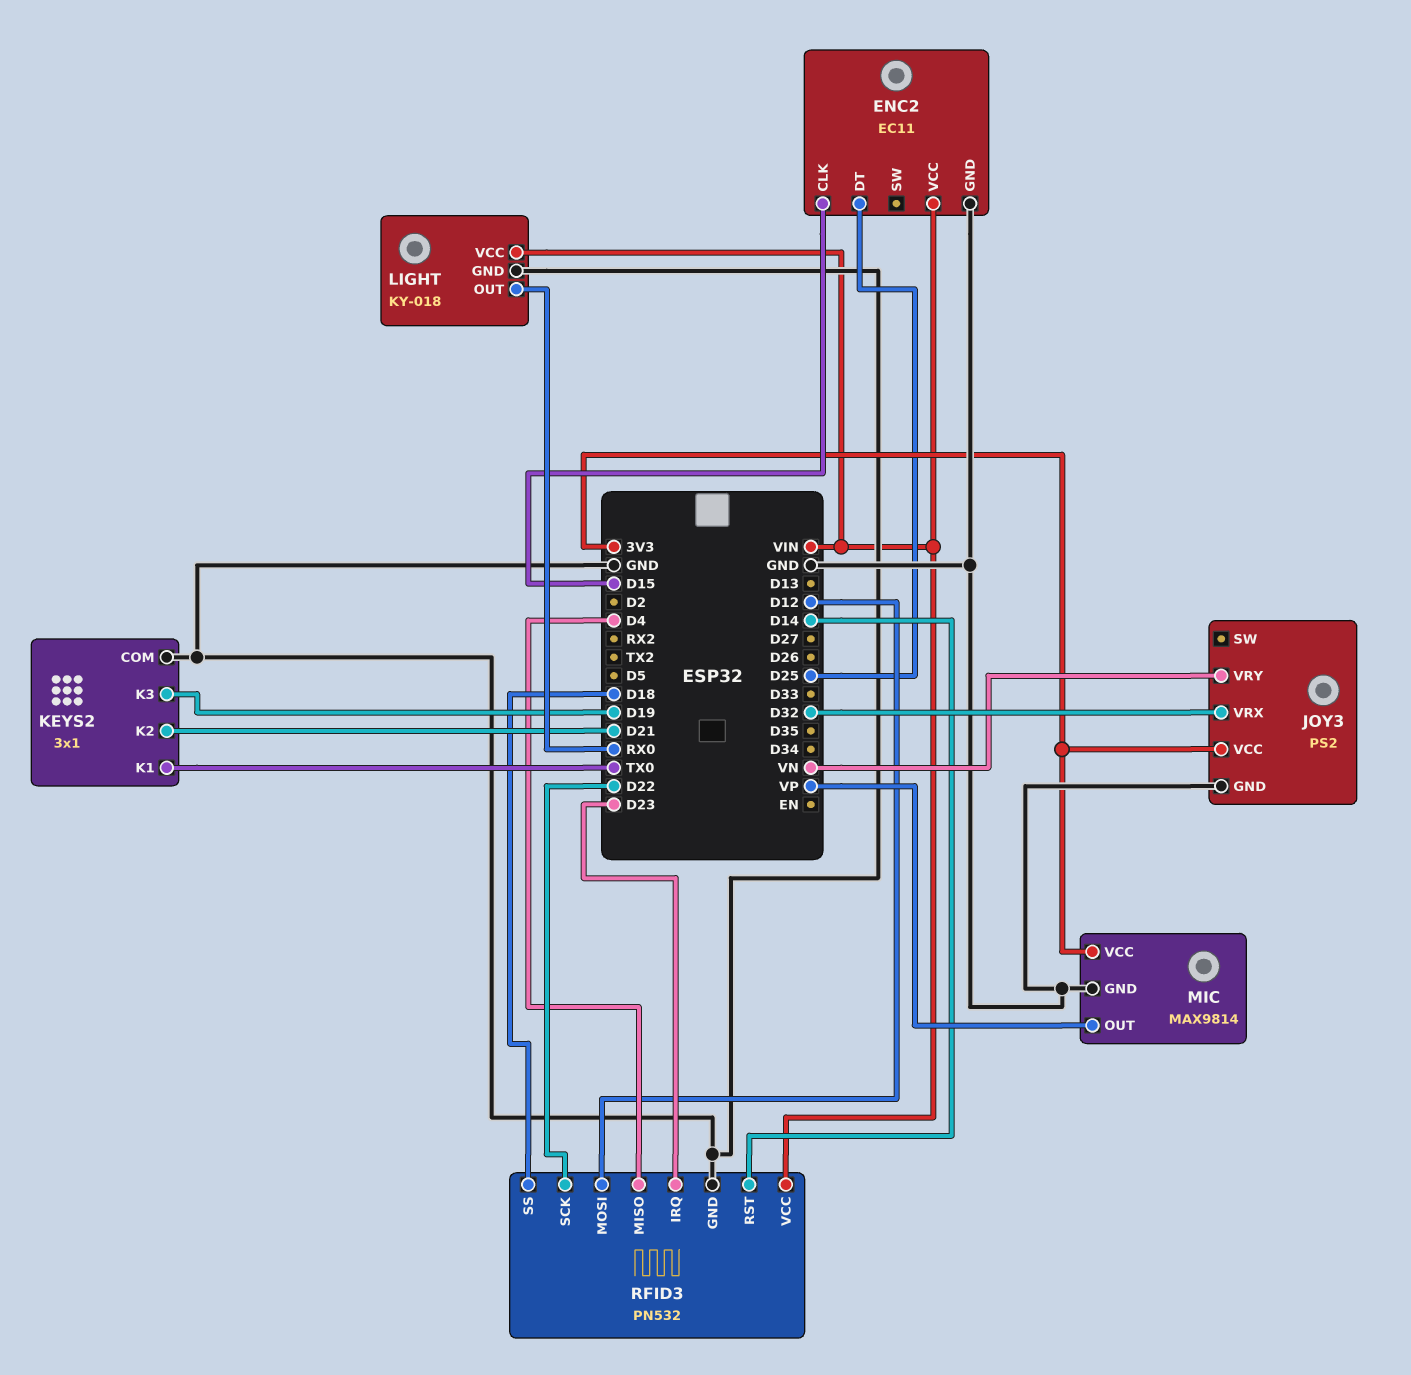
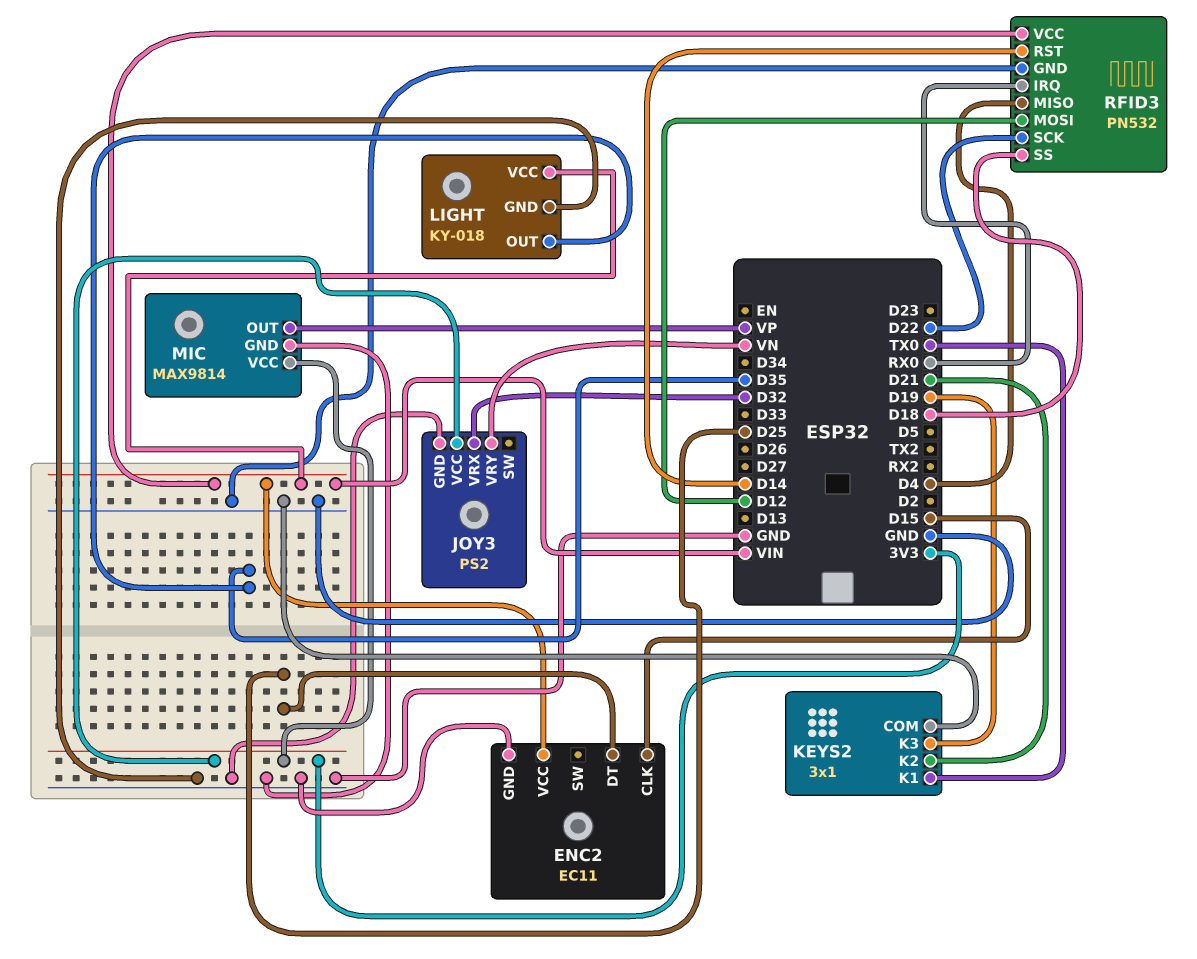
LIGHT pin OUT: RX0 -> D35
RFID3 pin IRQ: D23 -> RX0

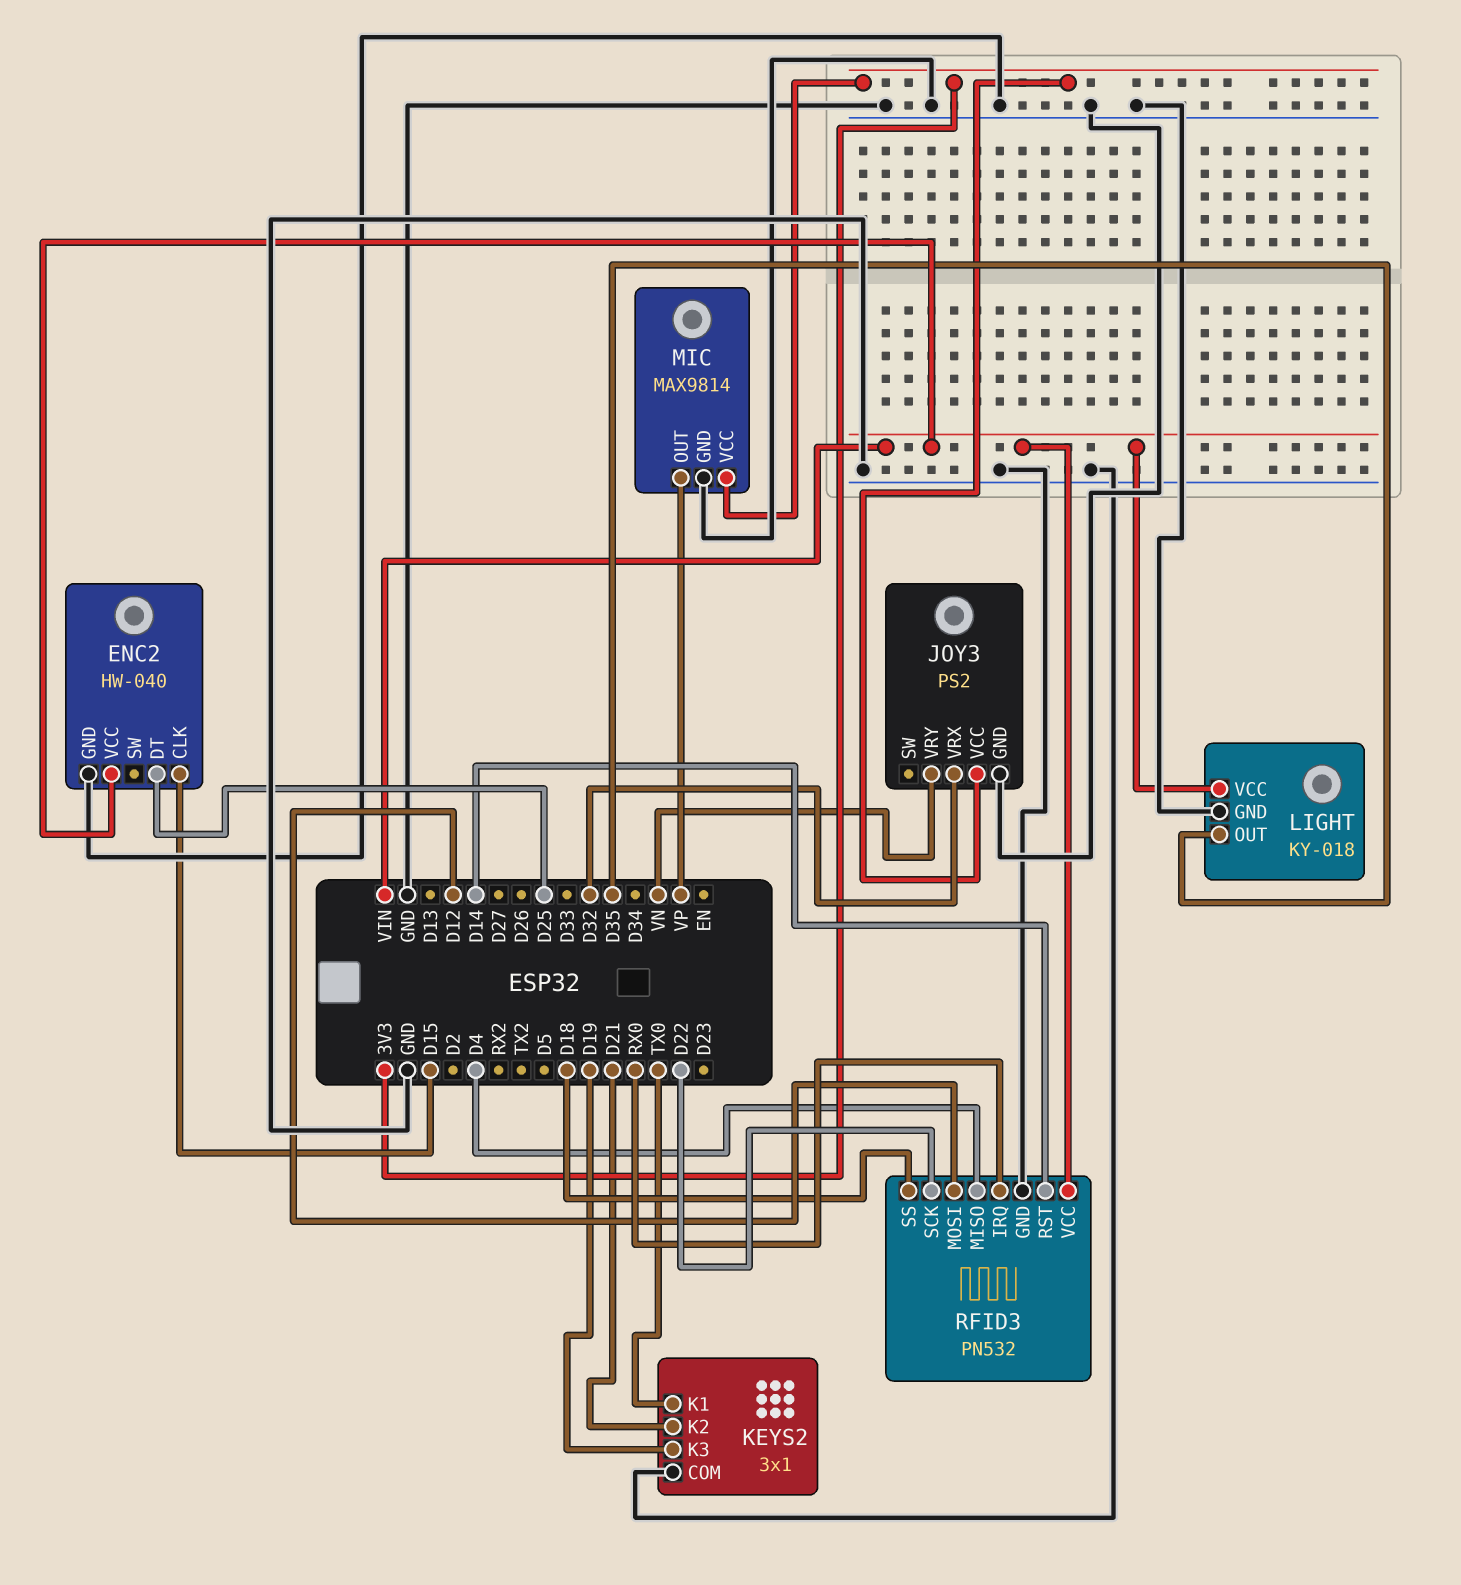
ENC2: EC11 -> HW-040

